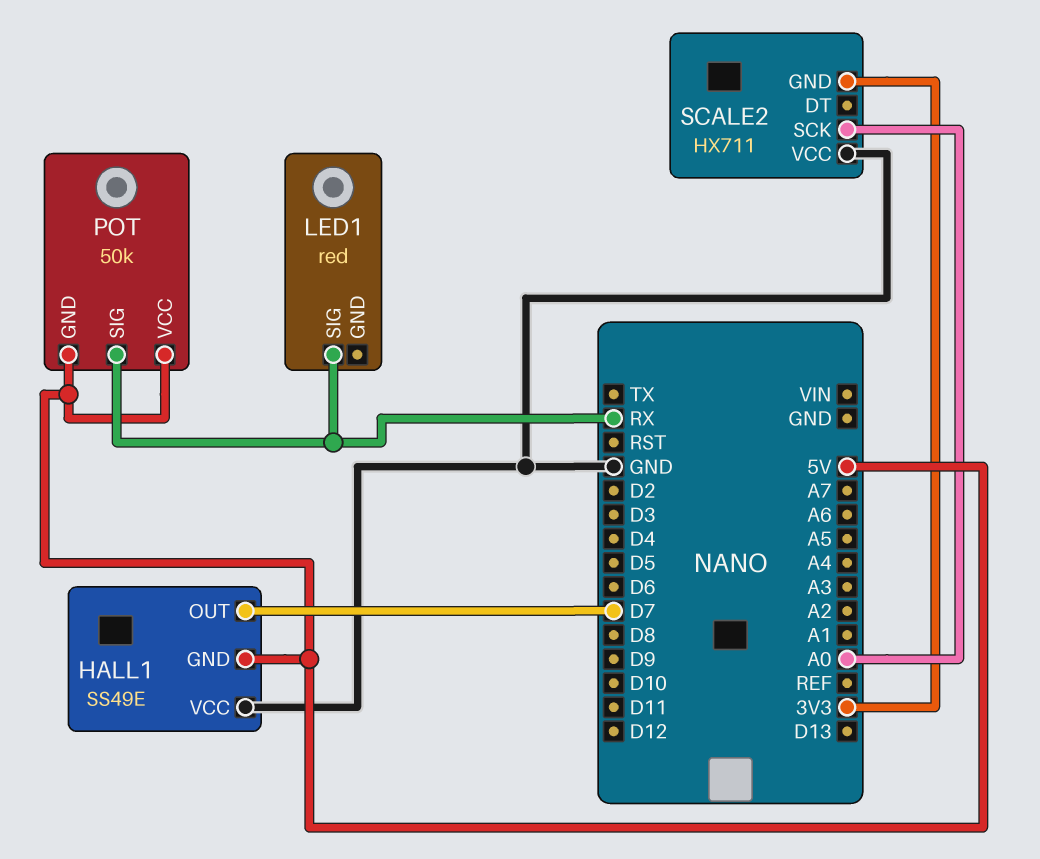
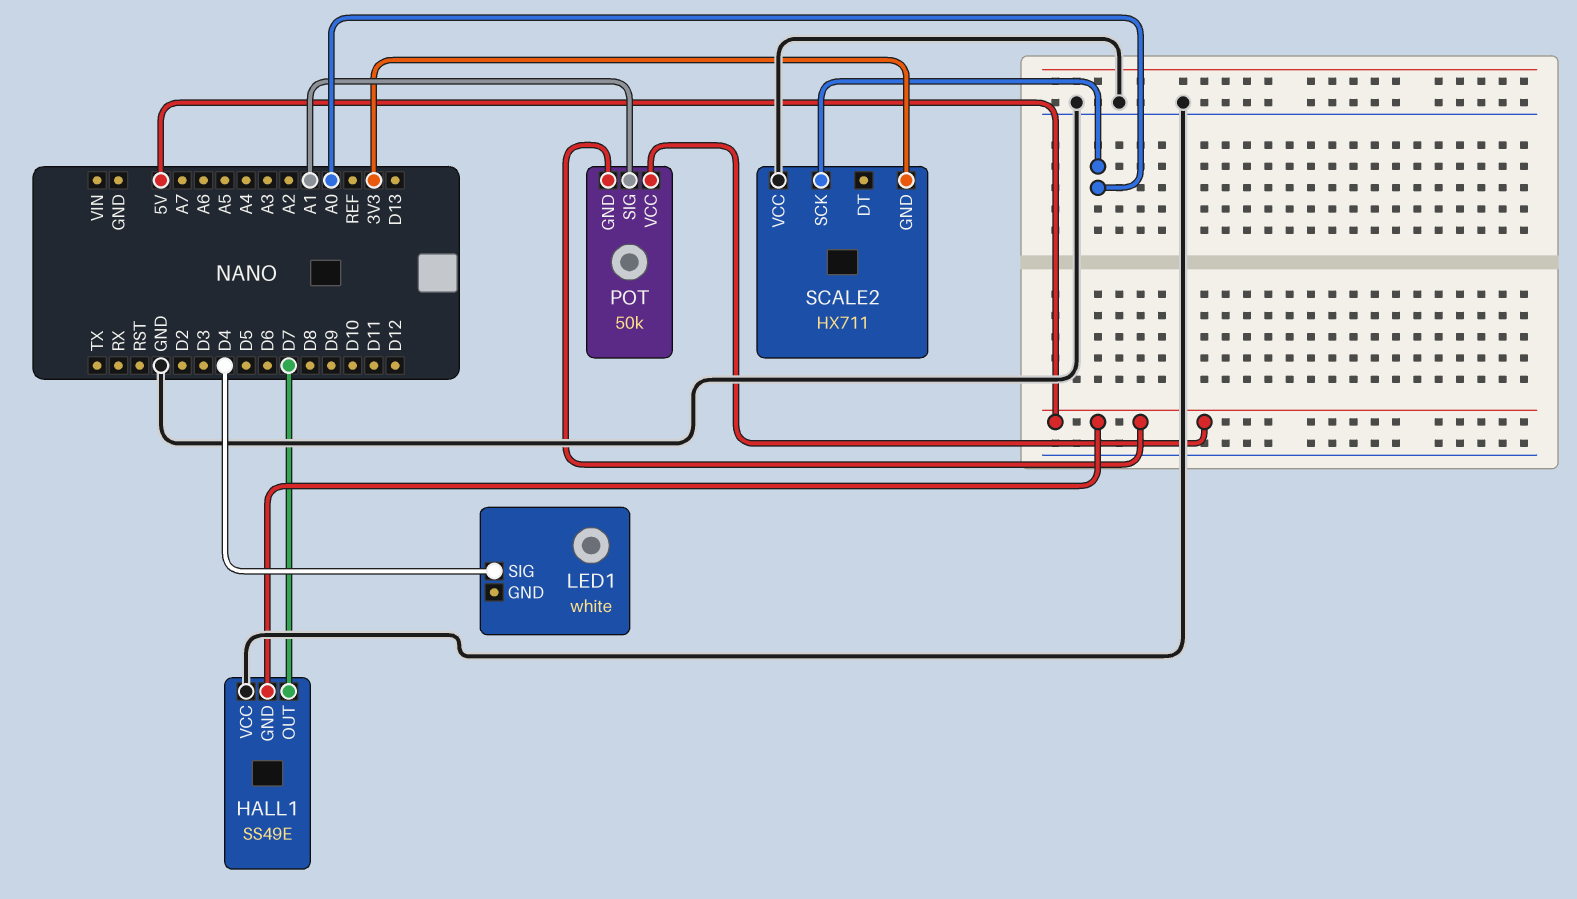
LED1: red -> white
LED1 pin SIG: RX -> D4
POT pin SIG: RX -> A1

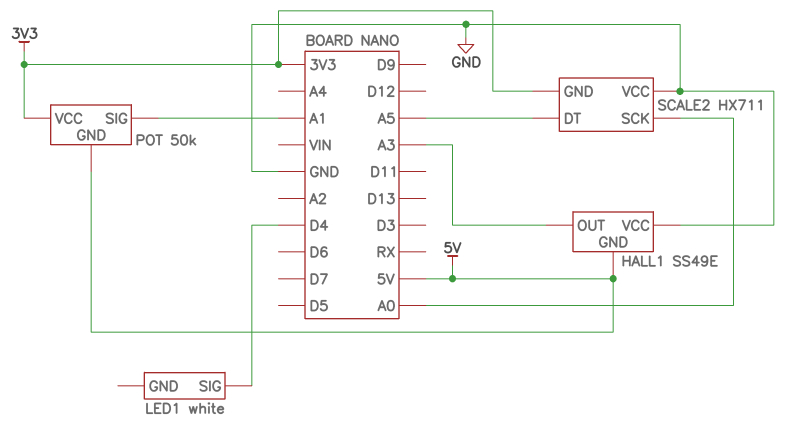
HALL1 pin OUT: D7 -> A3
POT pin VCC: 5V -> 3V3
SCALE2 pin DT: none -> A5

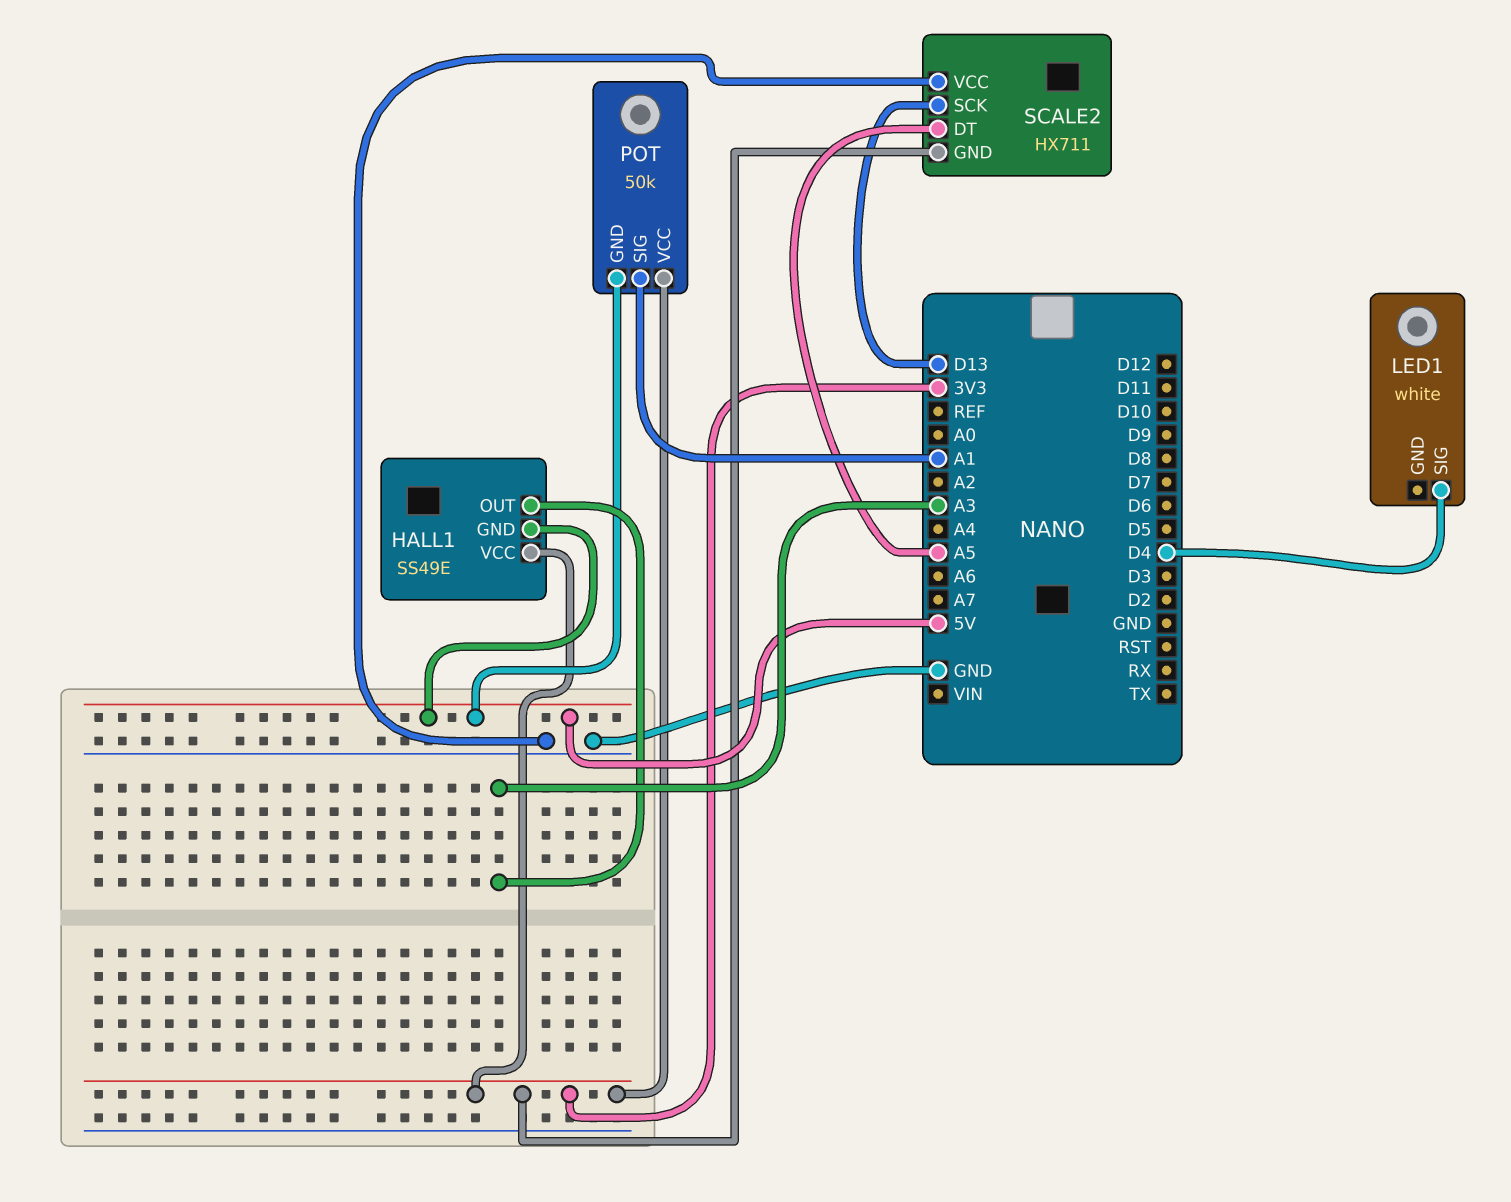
HALL1 pin VCC: GND -> 3V3
SCALE2 pin SCK: A0 -> D13

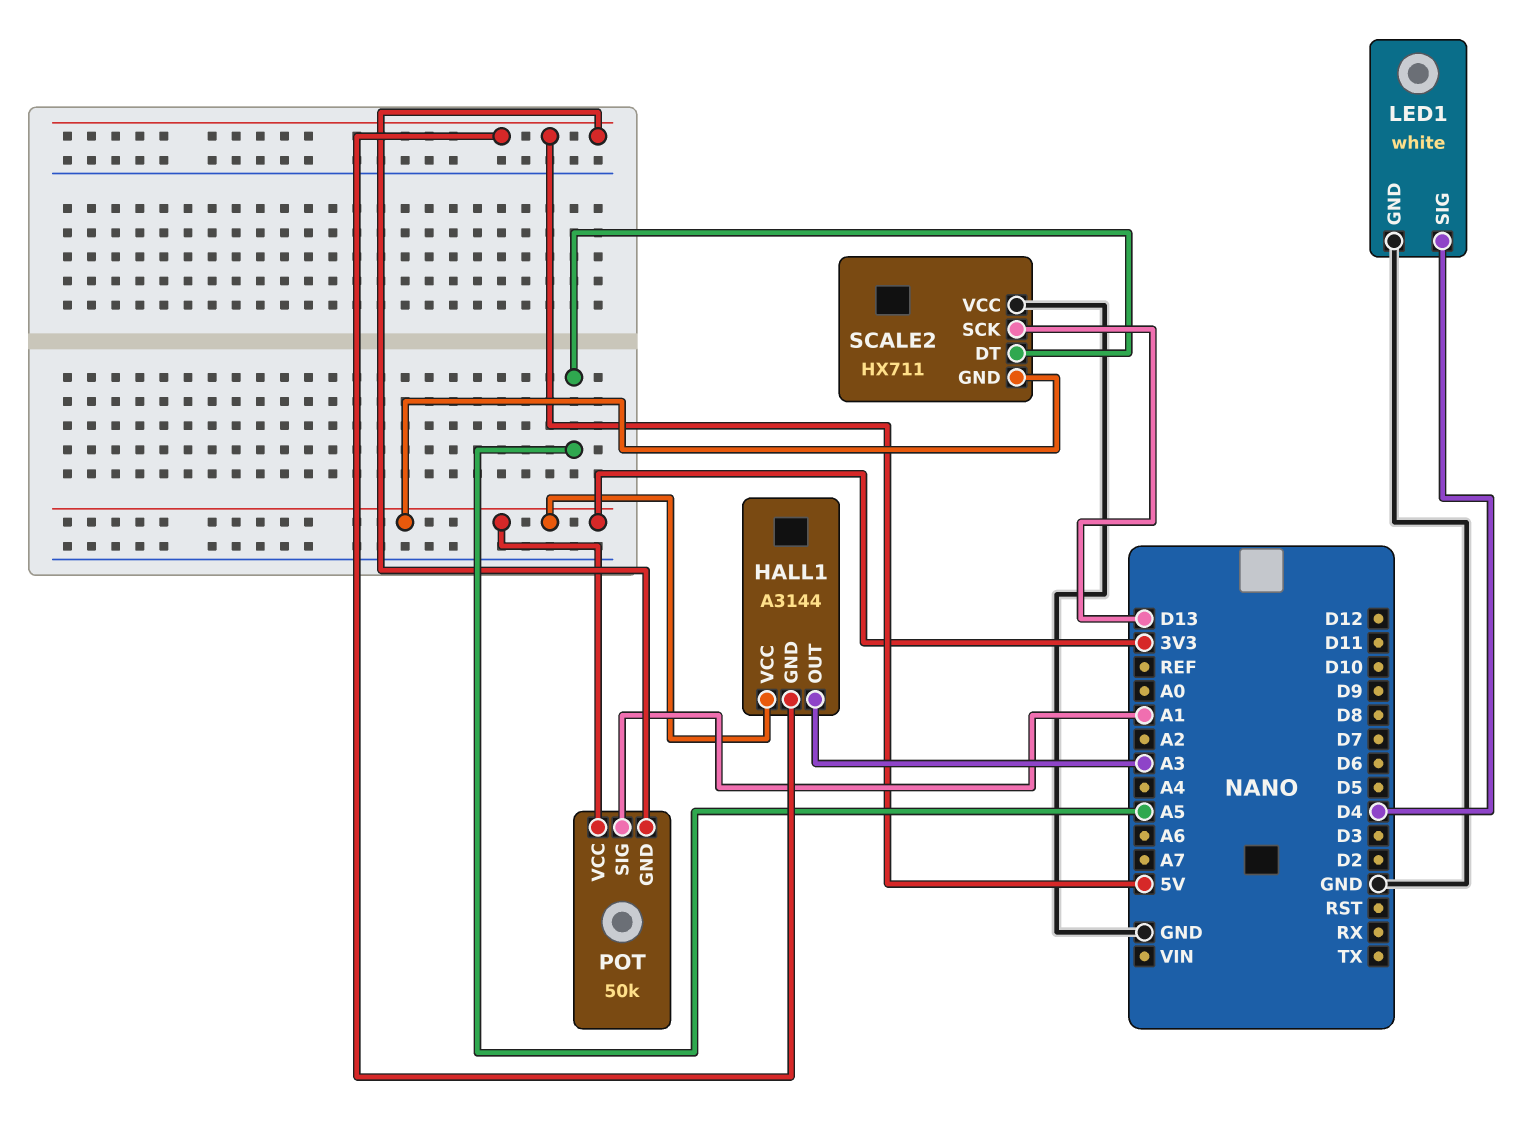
HALL1: SS49E -> A3144
LED1 pin GND: none -> GND

